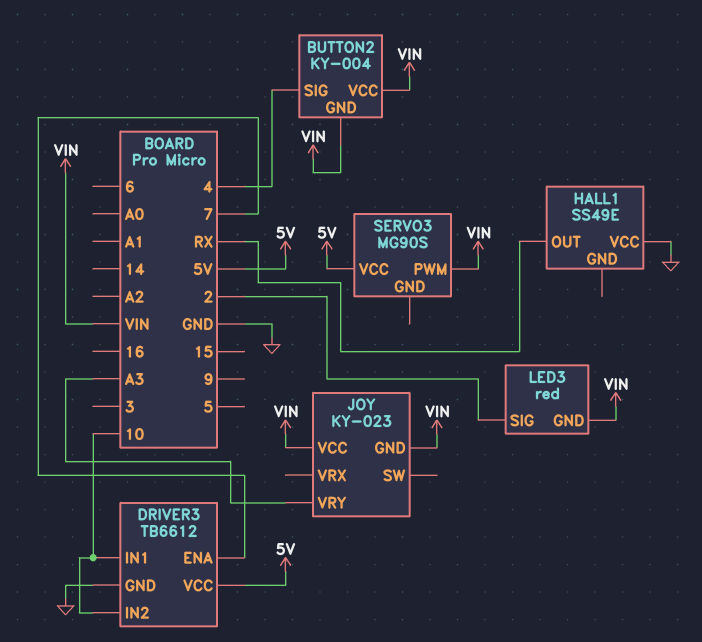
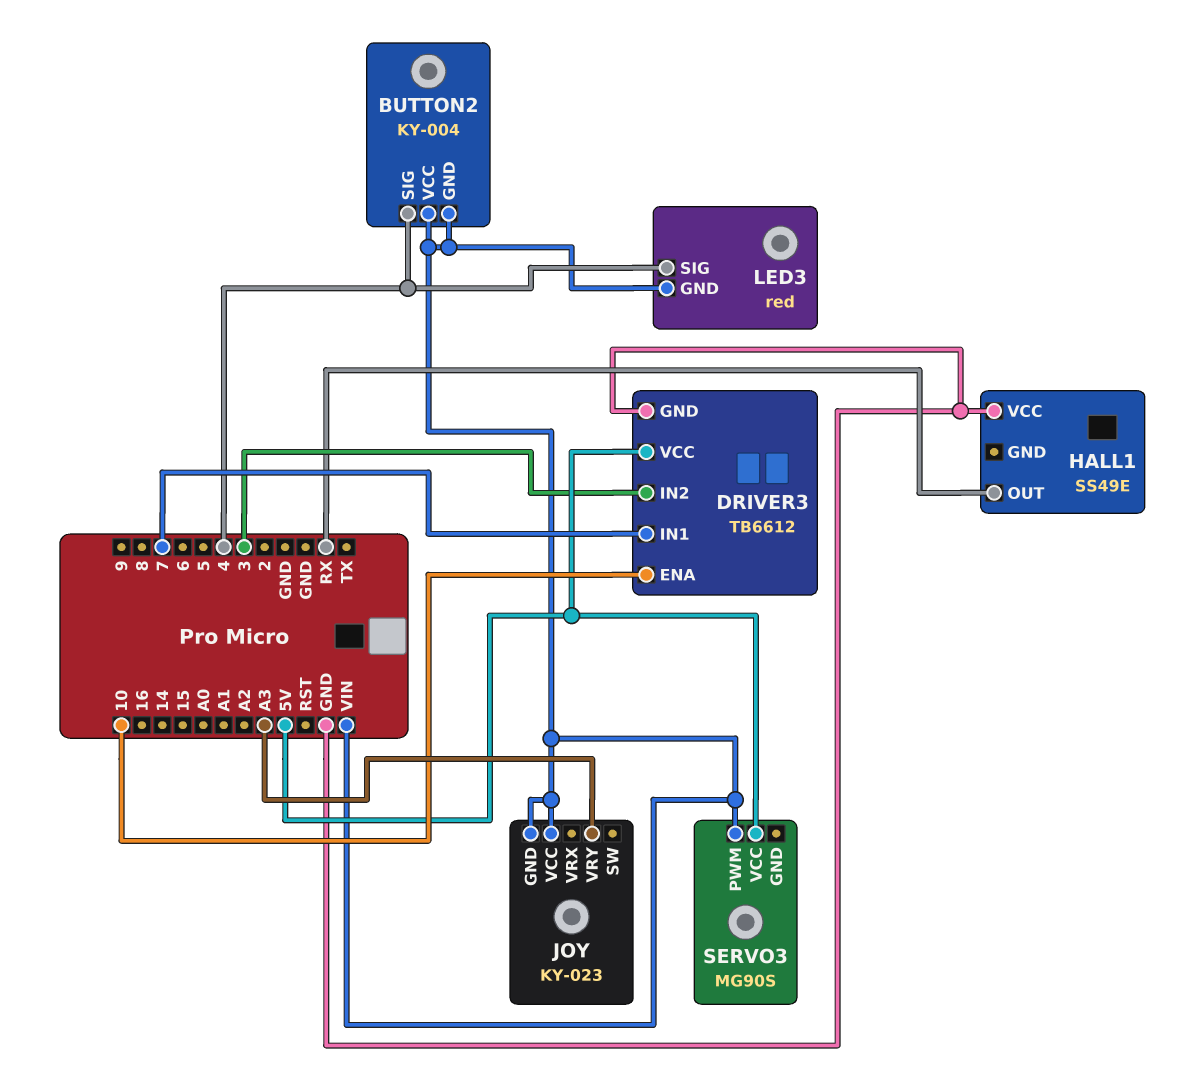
DRIVER3 pin ENA: 7 -> 10
DRIVER3 pin IN1: 10 -> 7
DRIVER3 pin IN2: 10 -> 3
LED3 pin SIG: 2 -> 4

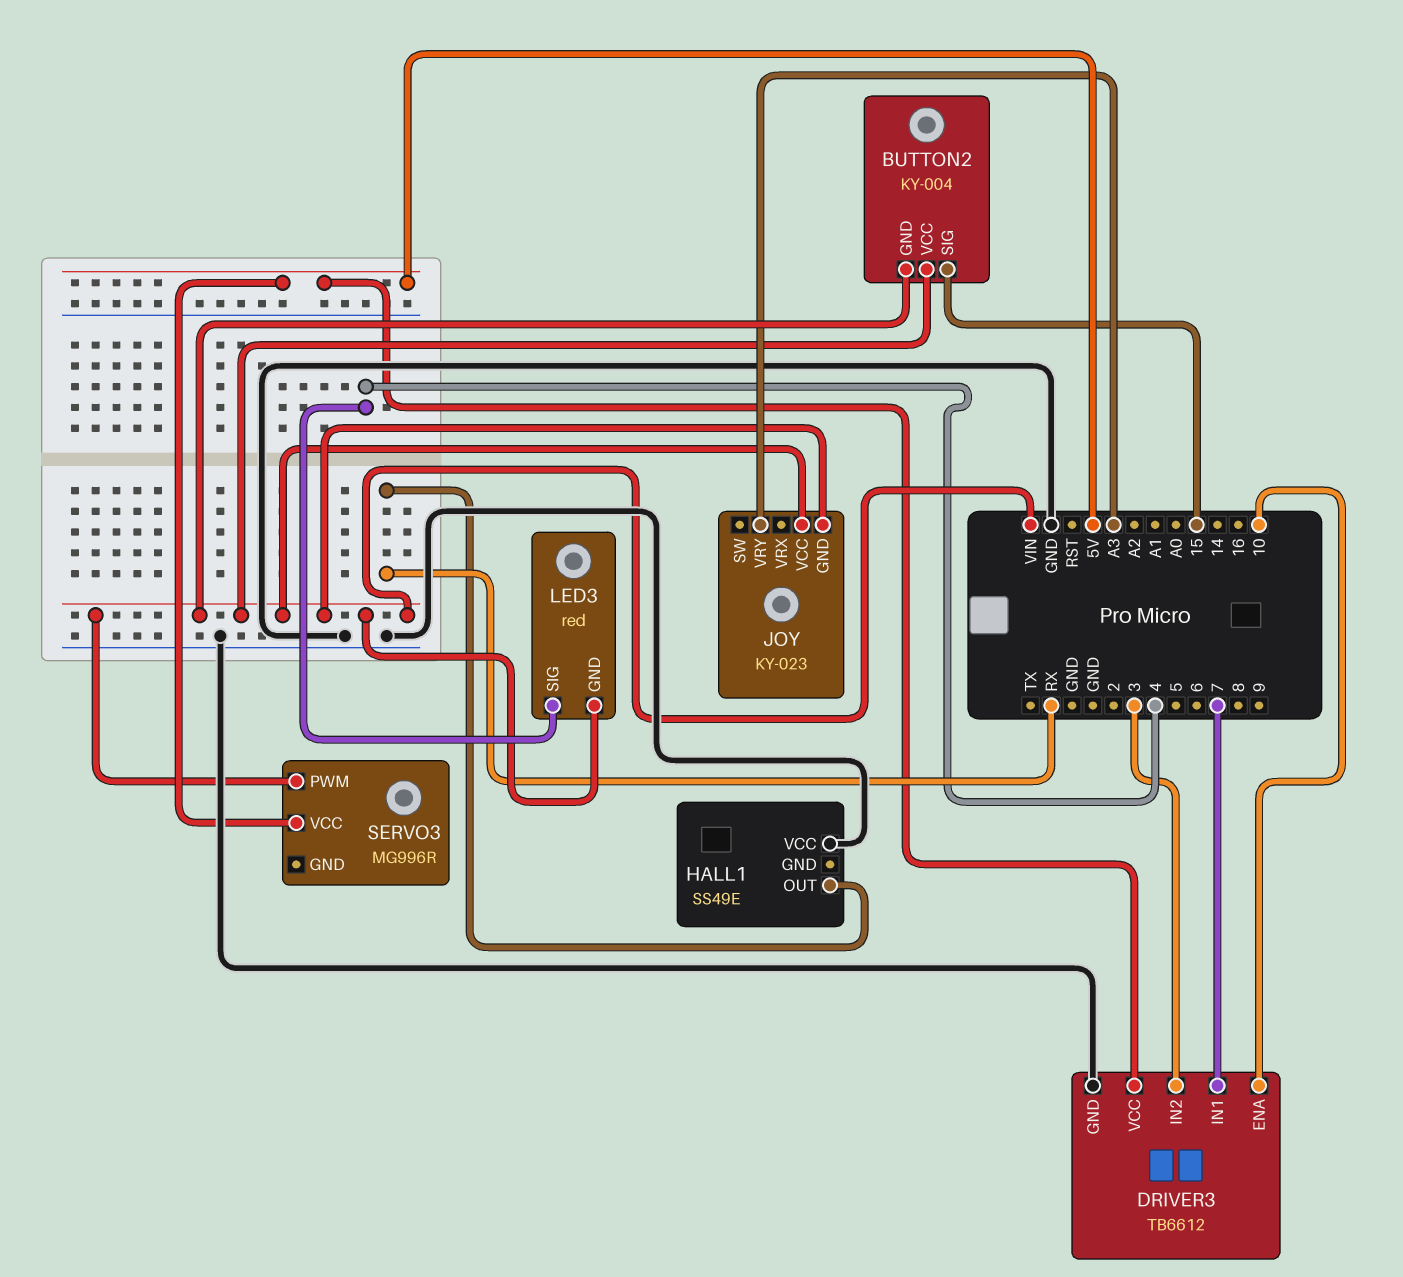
BUTTON2 pin SIG: 4 -> 15
SERVO3: MG90S -> MG996R

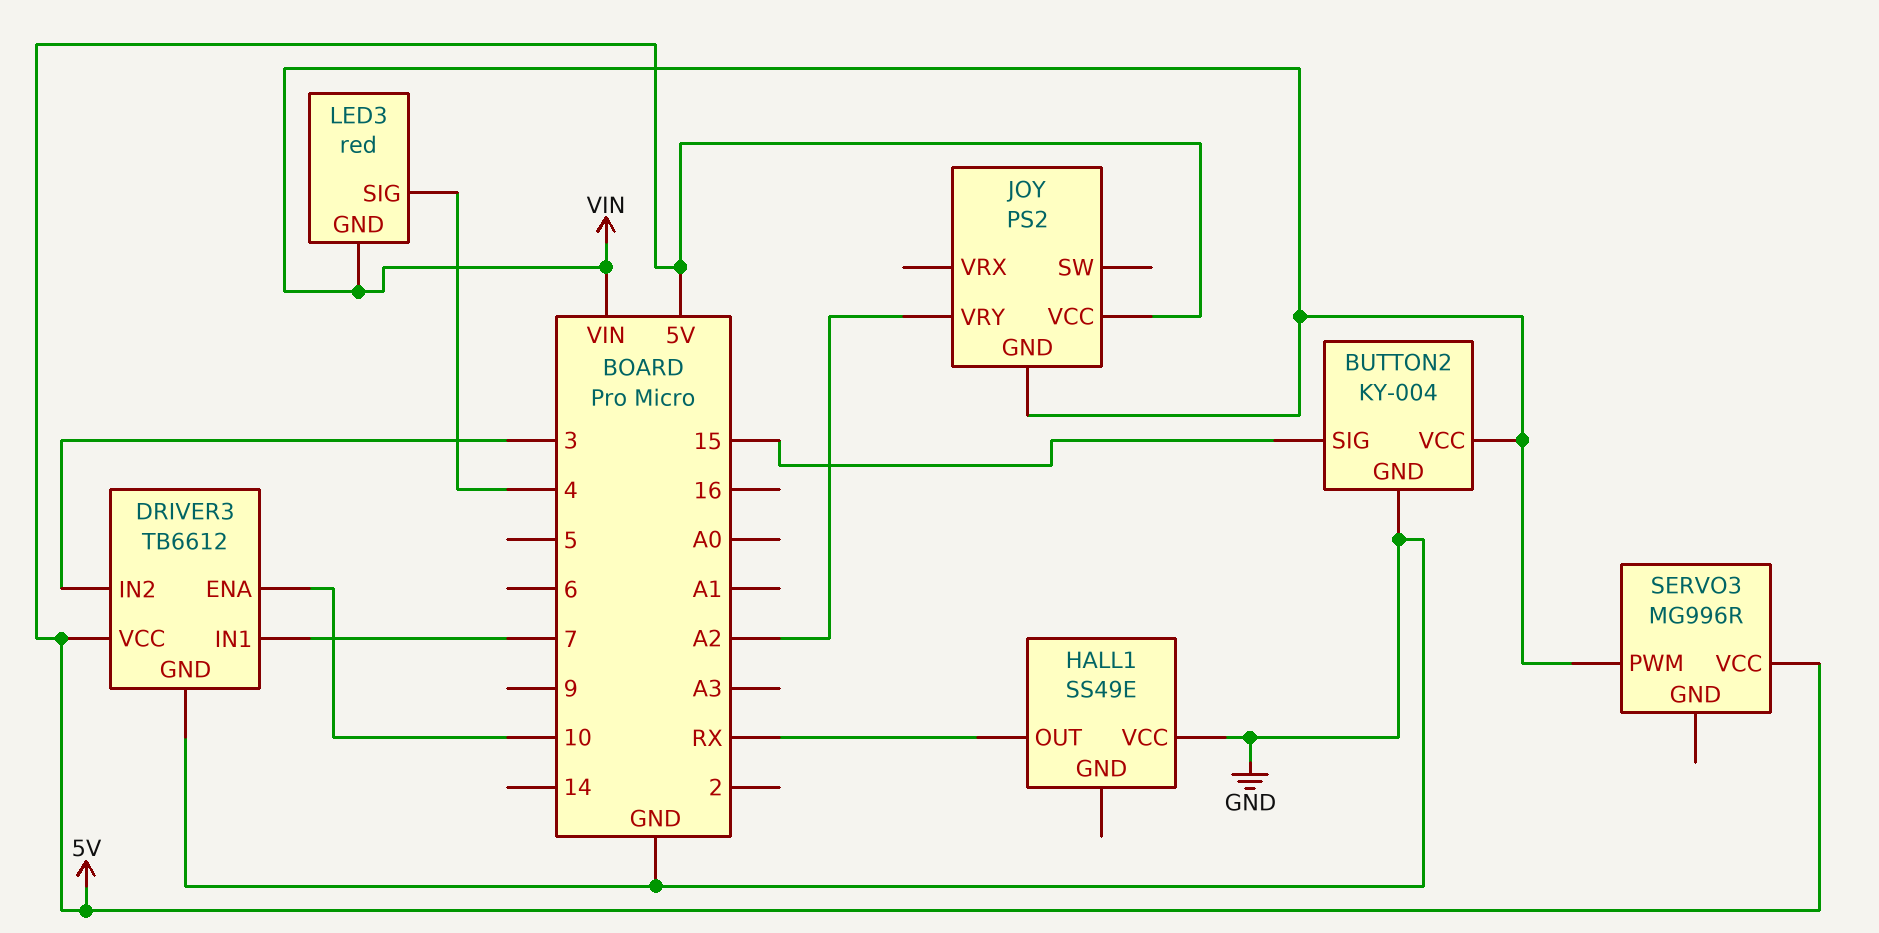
BUTTON2 pin GND: VIN -> GND
JOY: KY-023 -> PS2
JOY pin VCC: VIN -> 5V
JOY pin VRY: A3 -> A2

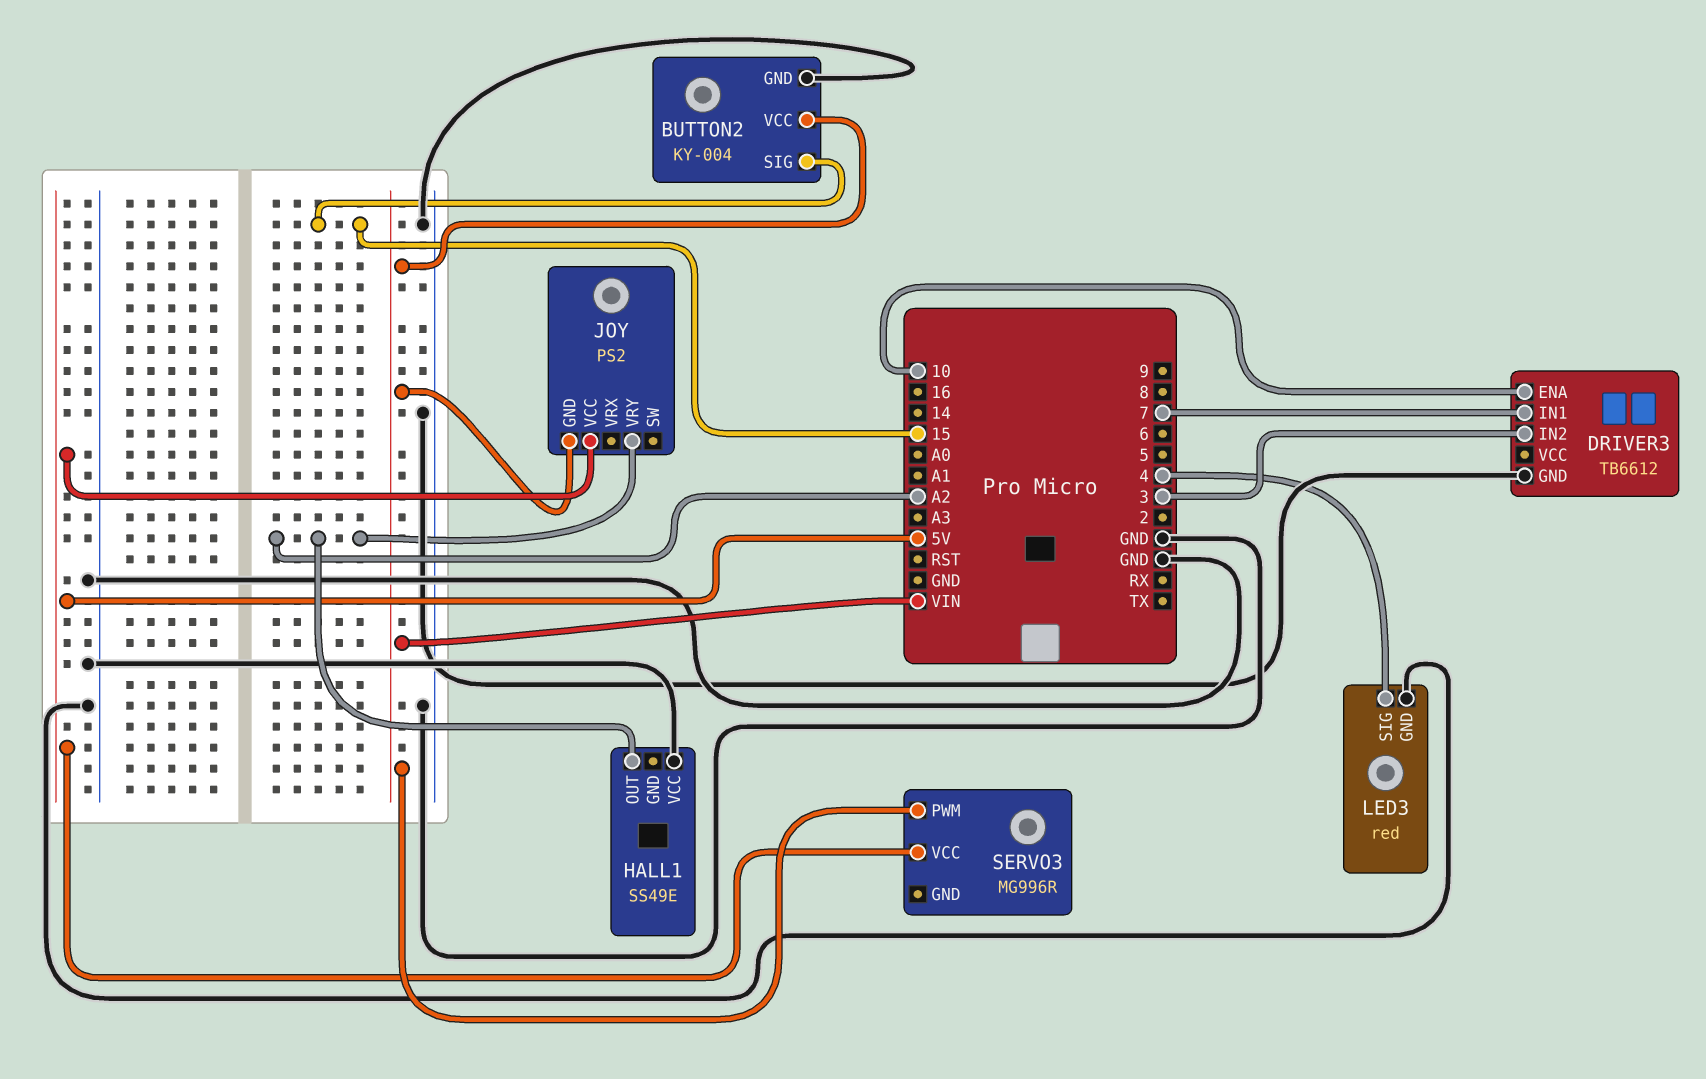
DRIVER3 pin VCC: 5V -> none
HALL1 pin OUT: RX -> A2
LED3 pin GND: VIN -> GND

